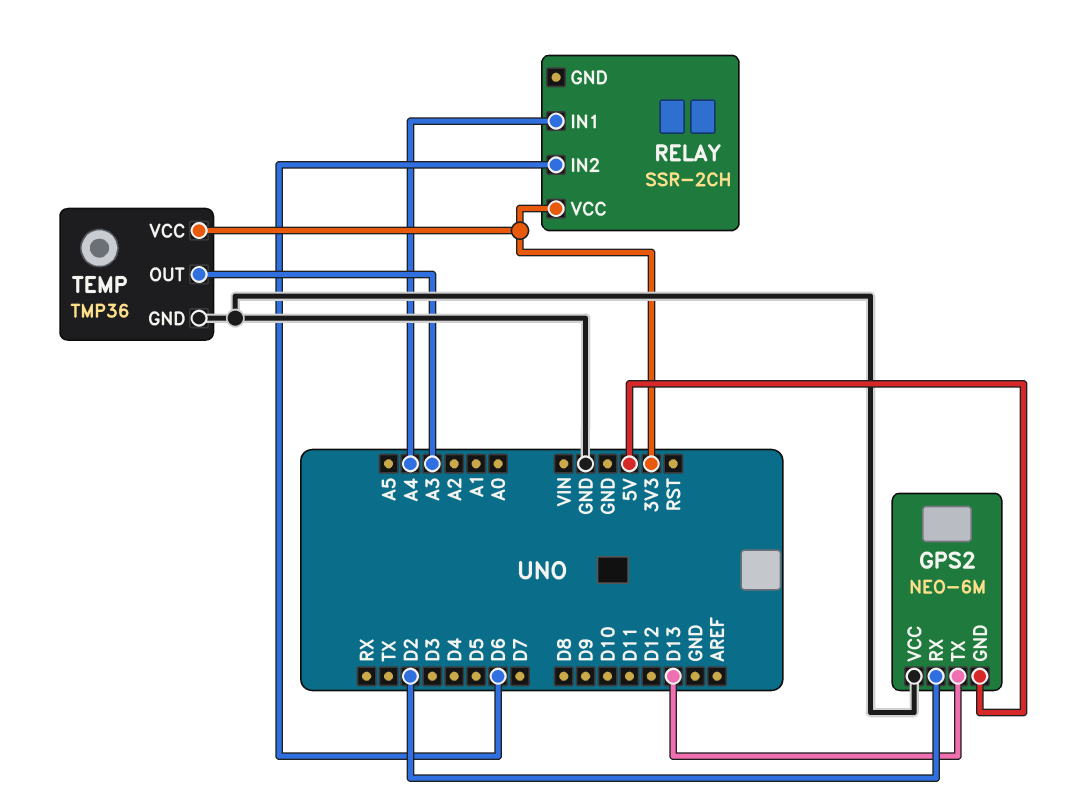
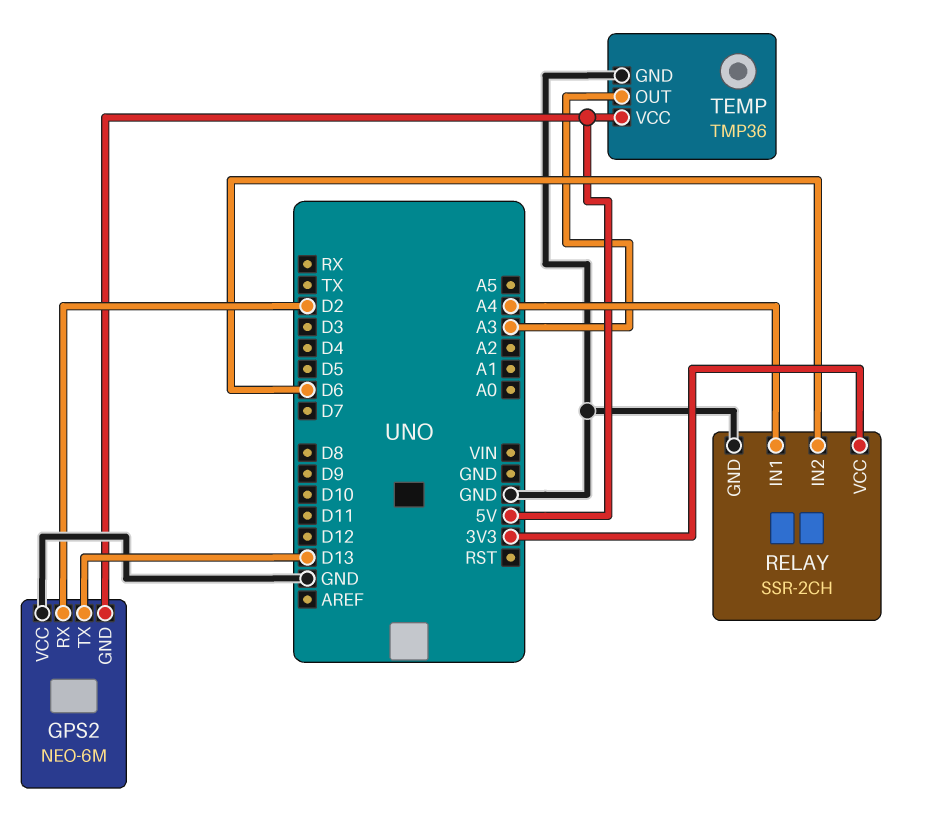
RELAY pin GND: none -> GND
TEMP pin VCC: 3V3 -> 5V

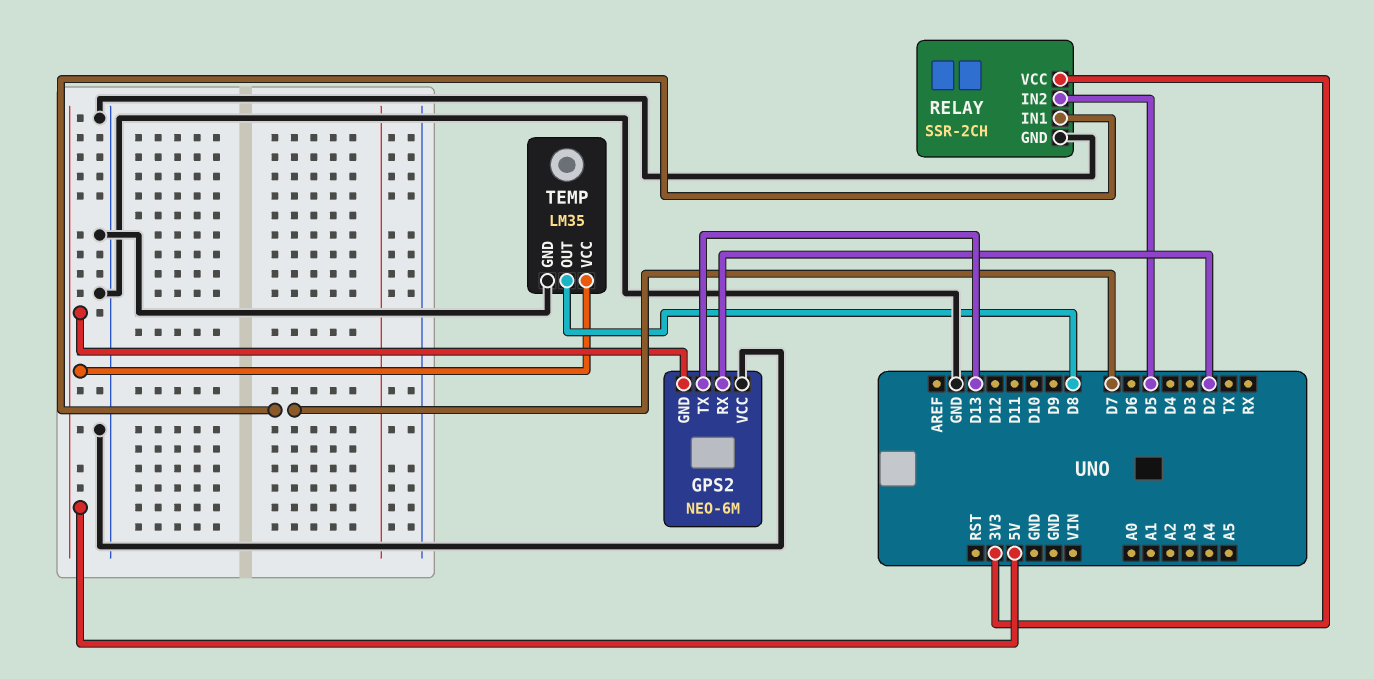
RELAY pin IN1: A4 -> D7
RELAY pin IN2: D6 -> D5
TEMP: TMP36 -> LM35
TEMP pin OUT: A3 -> D8

